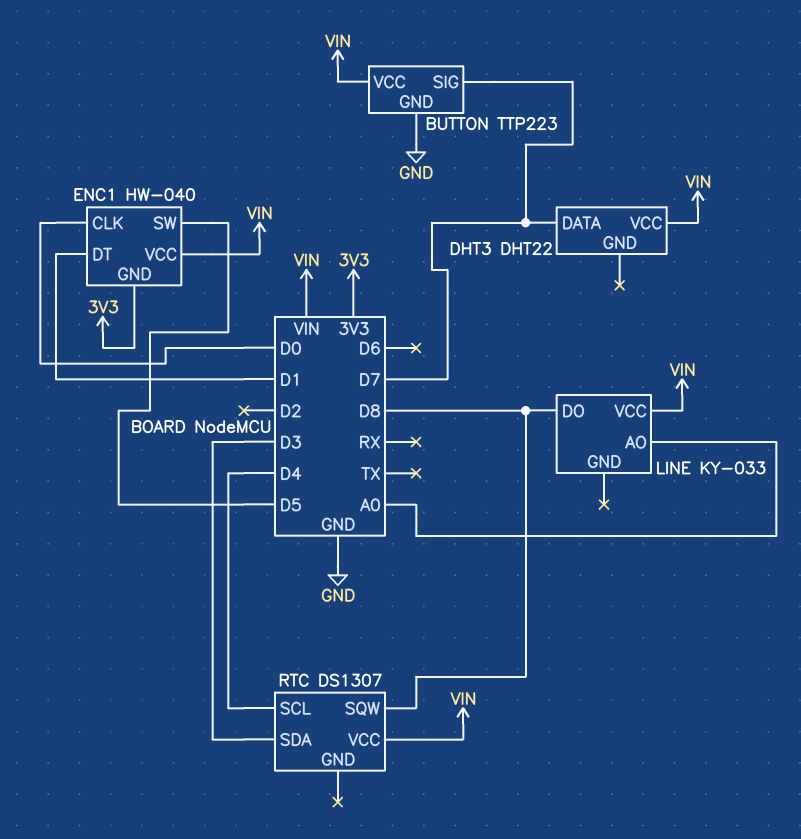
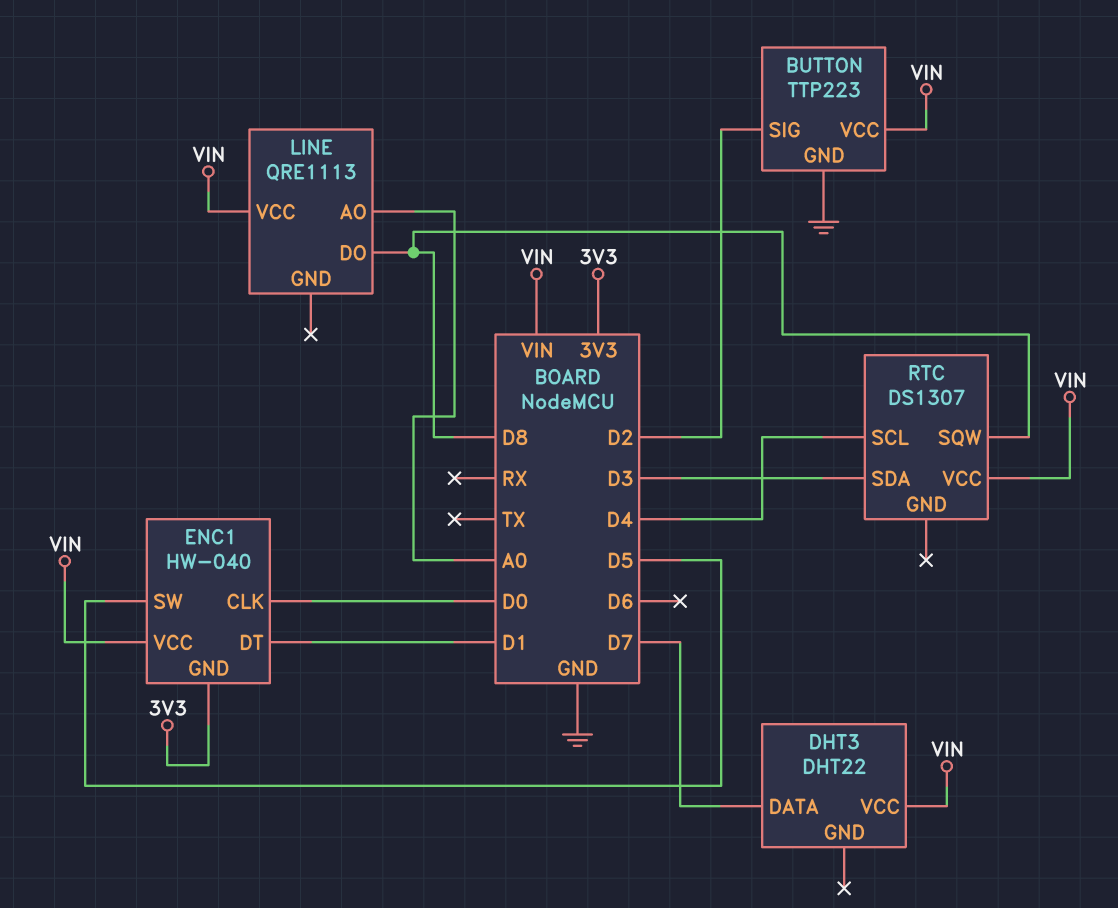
BUTTON pin SIG: D7 -> D2
LINE: KY-033 -> QRE1113

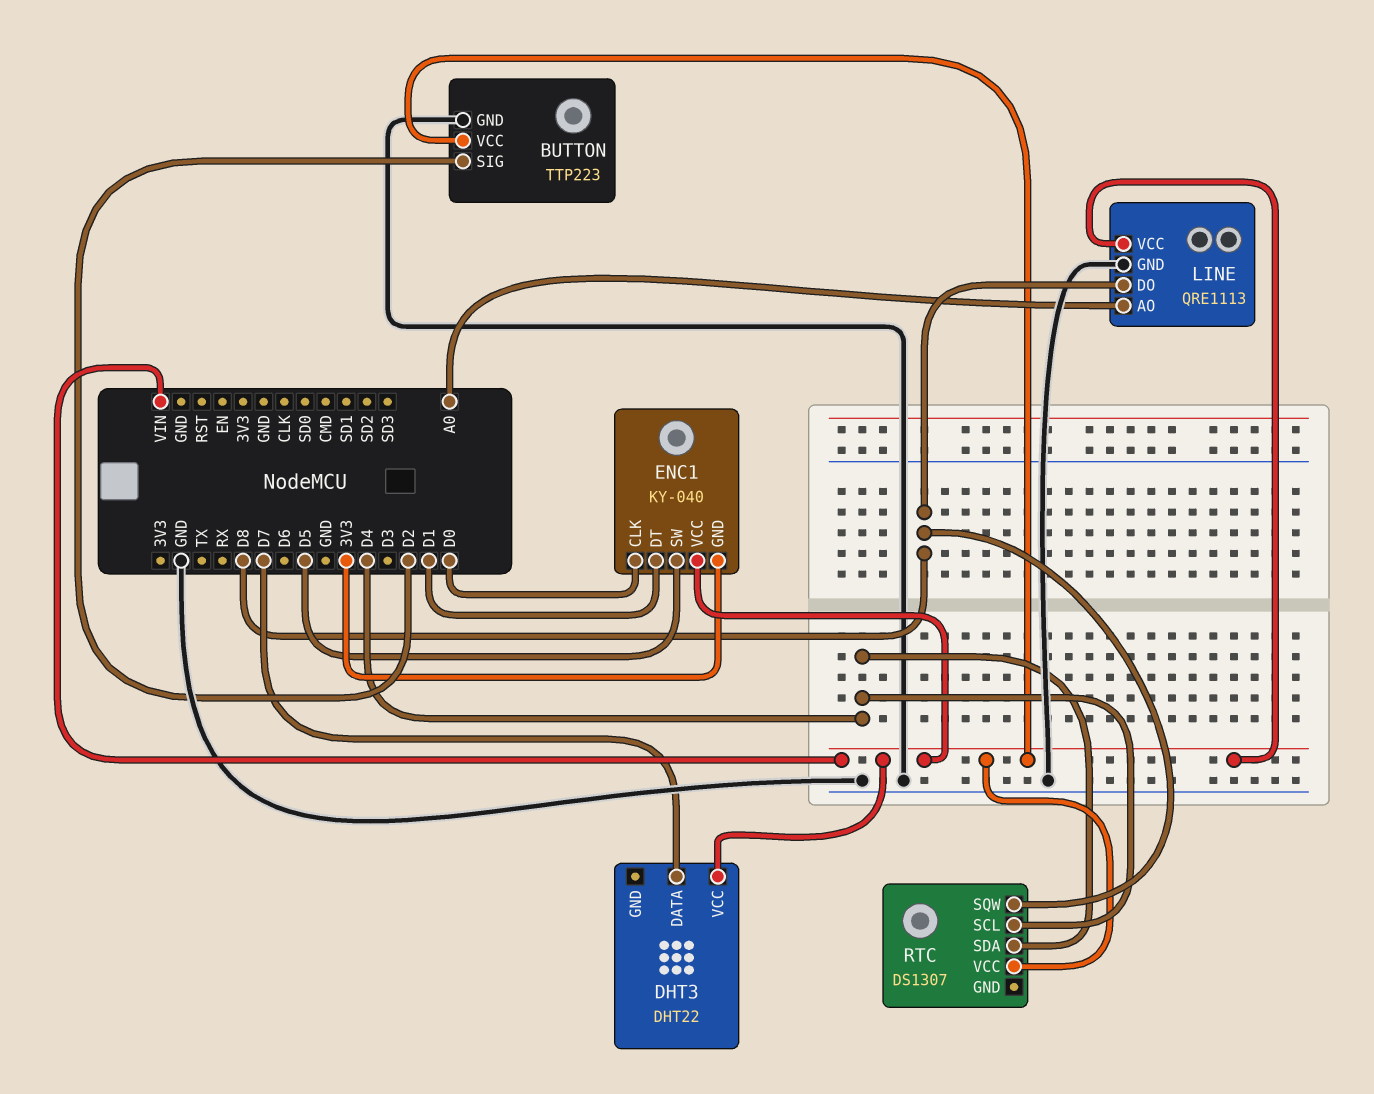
ENC1: HW-040 -> KY-040
LINE pin GND: none -> GND
RTC pin SDA: D3 -> D4

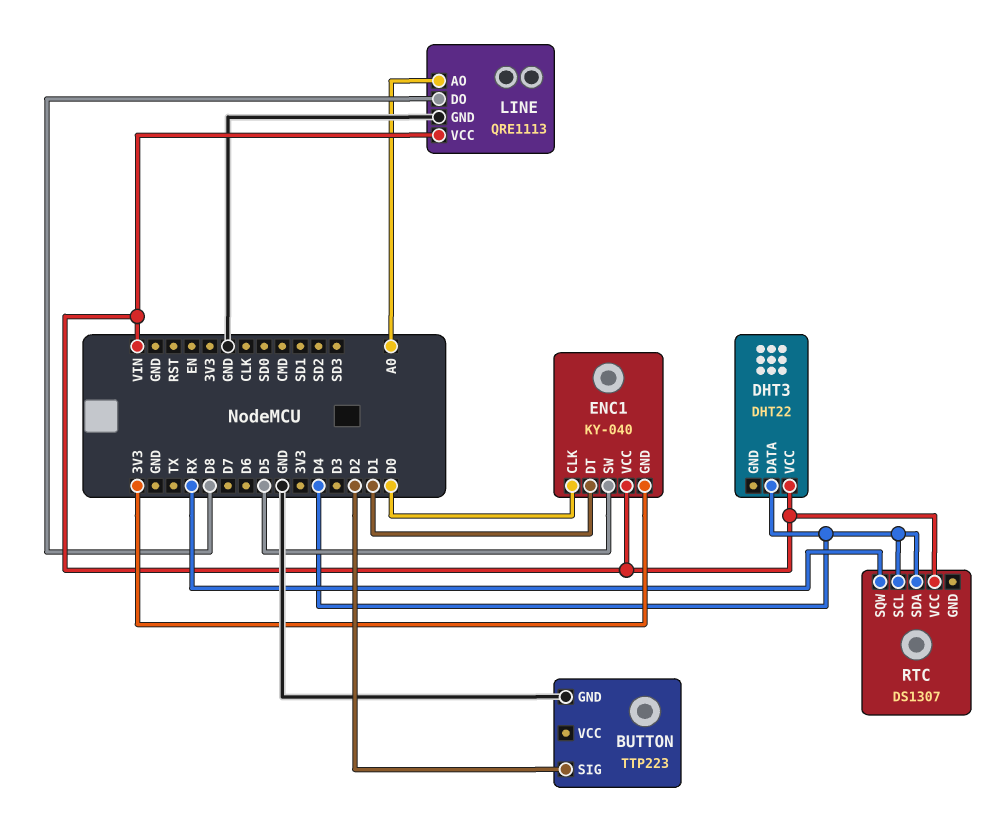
BUTTON pin VCC: VIN -> none
DHT3 pin DATA: D7 -> D4
RTC pin SQW: D8 -> RX

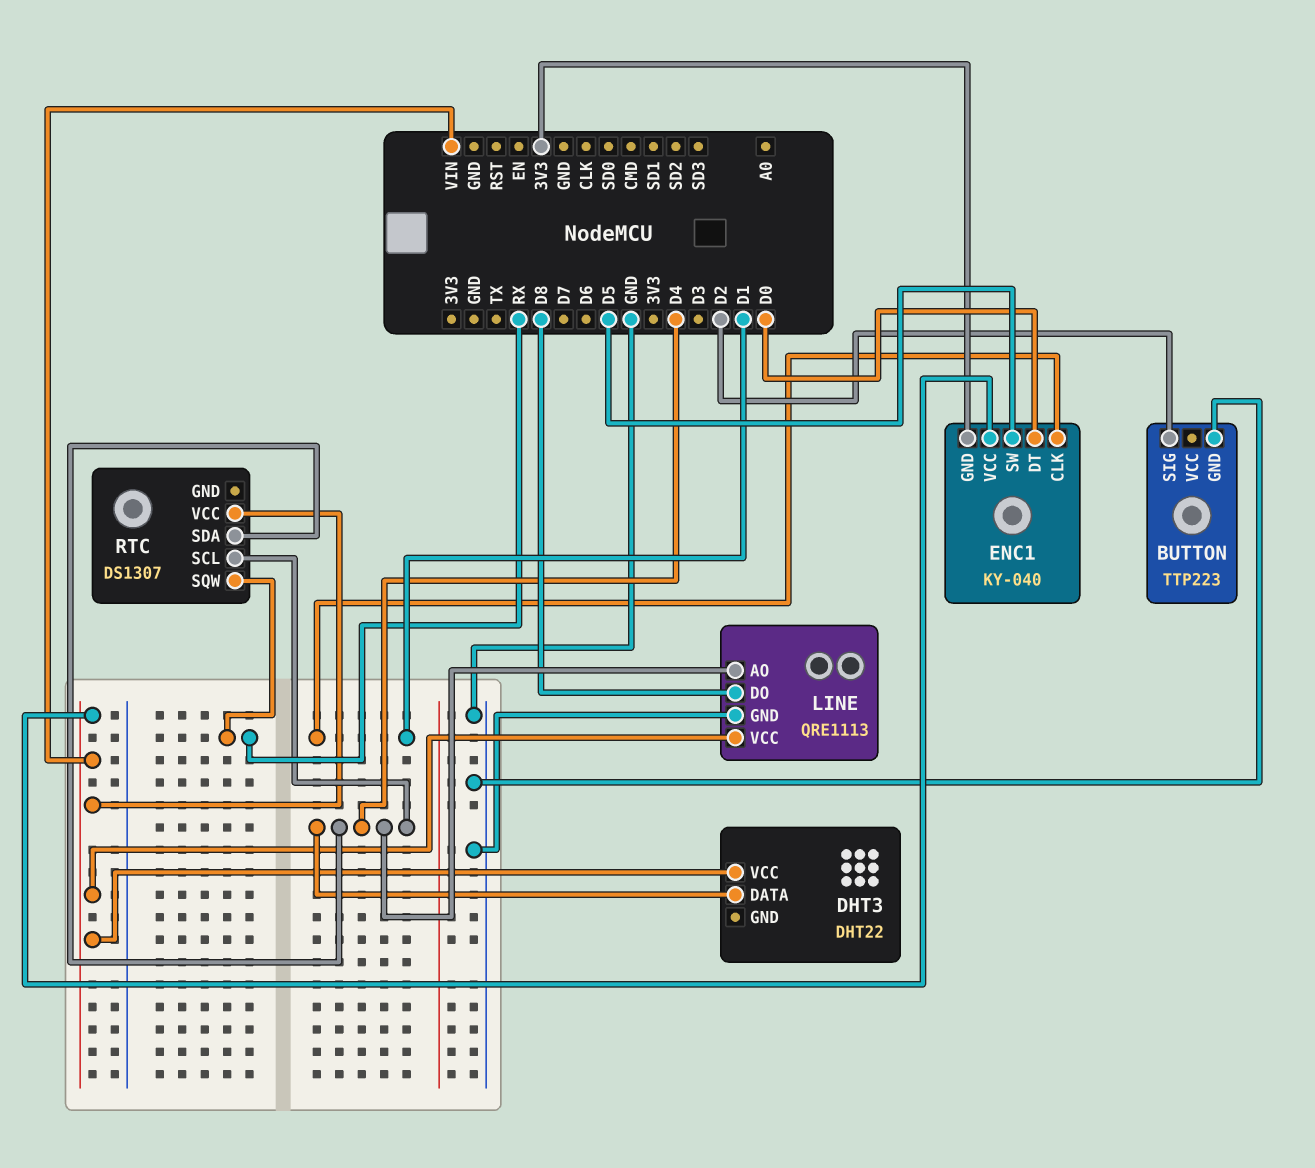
ENC1 pin CLK: D0 -> D1
ENC1 pin DT: D1 -> D0
LINE pin AO: A0 -> D4

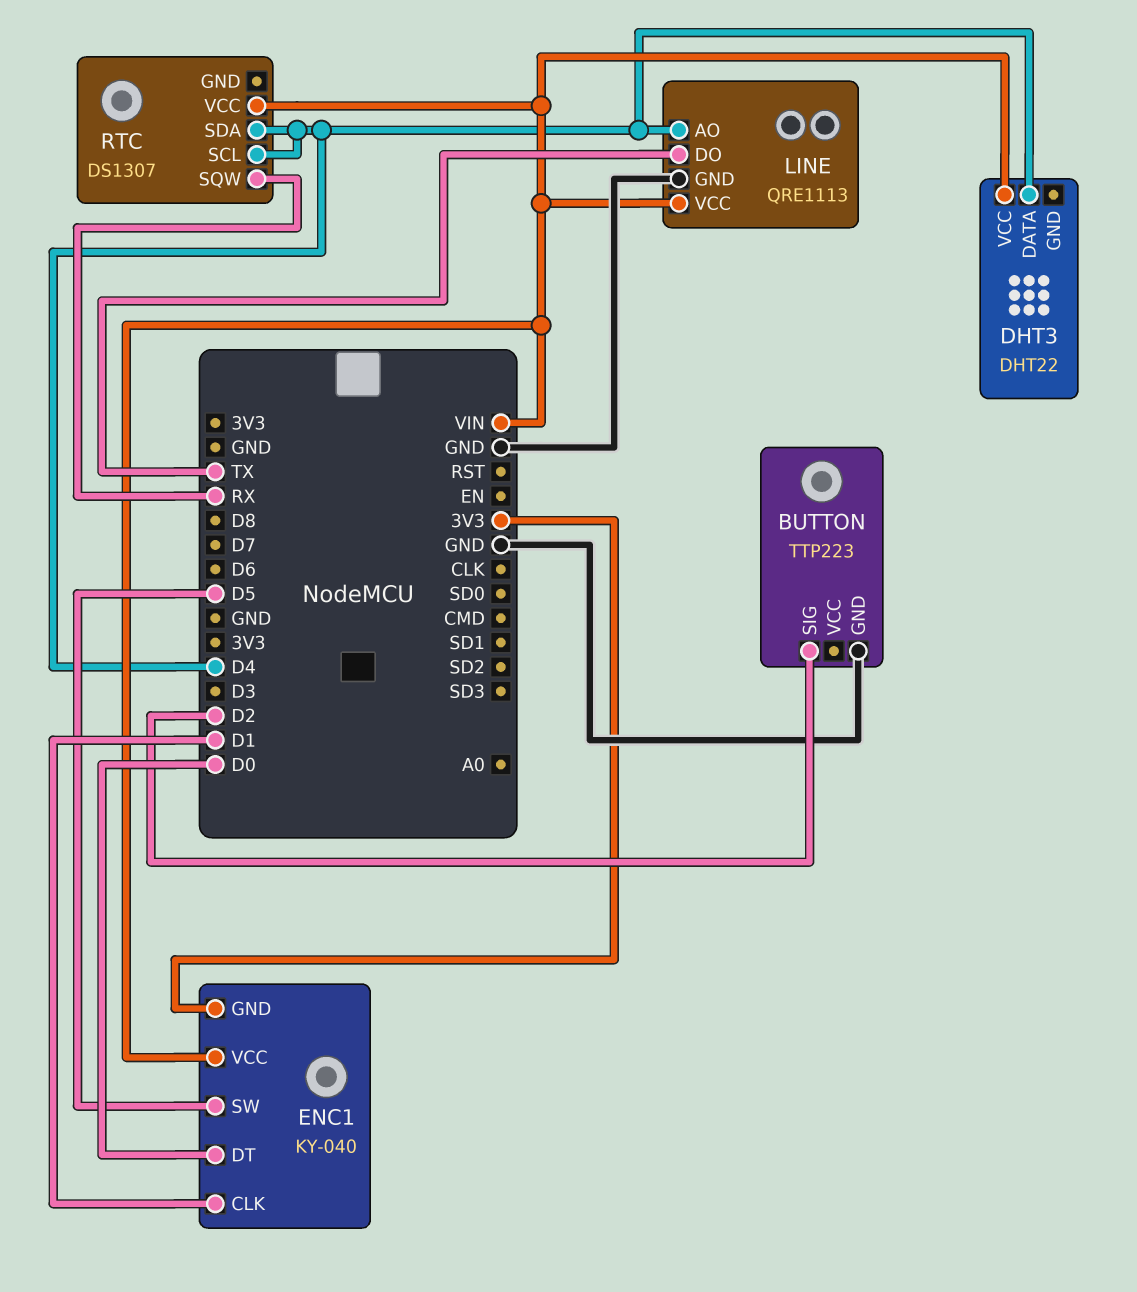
LINE pin DO: D8 -> TX

